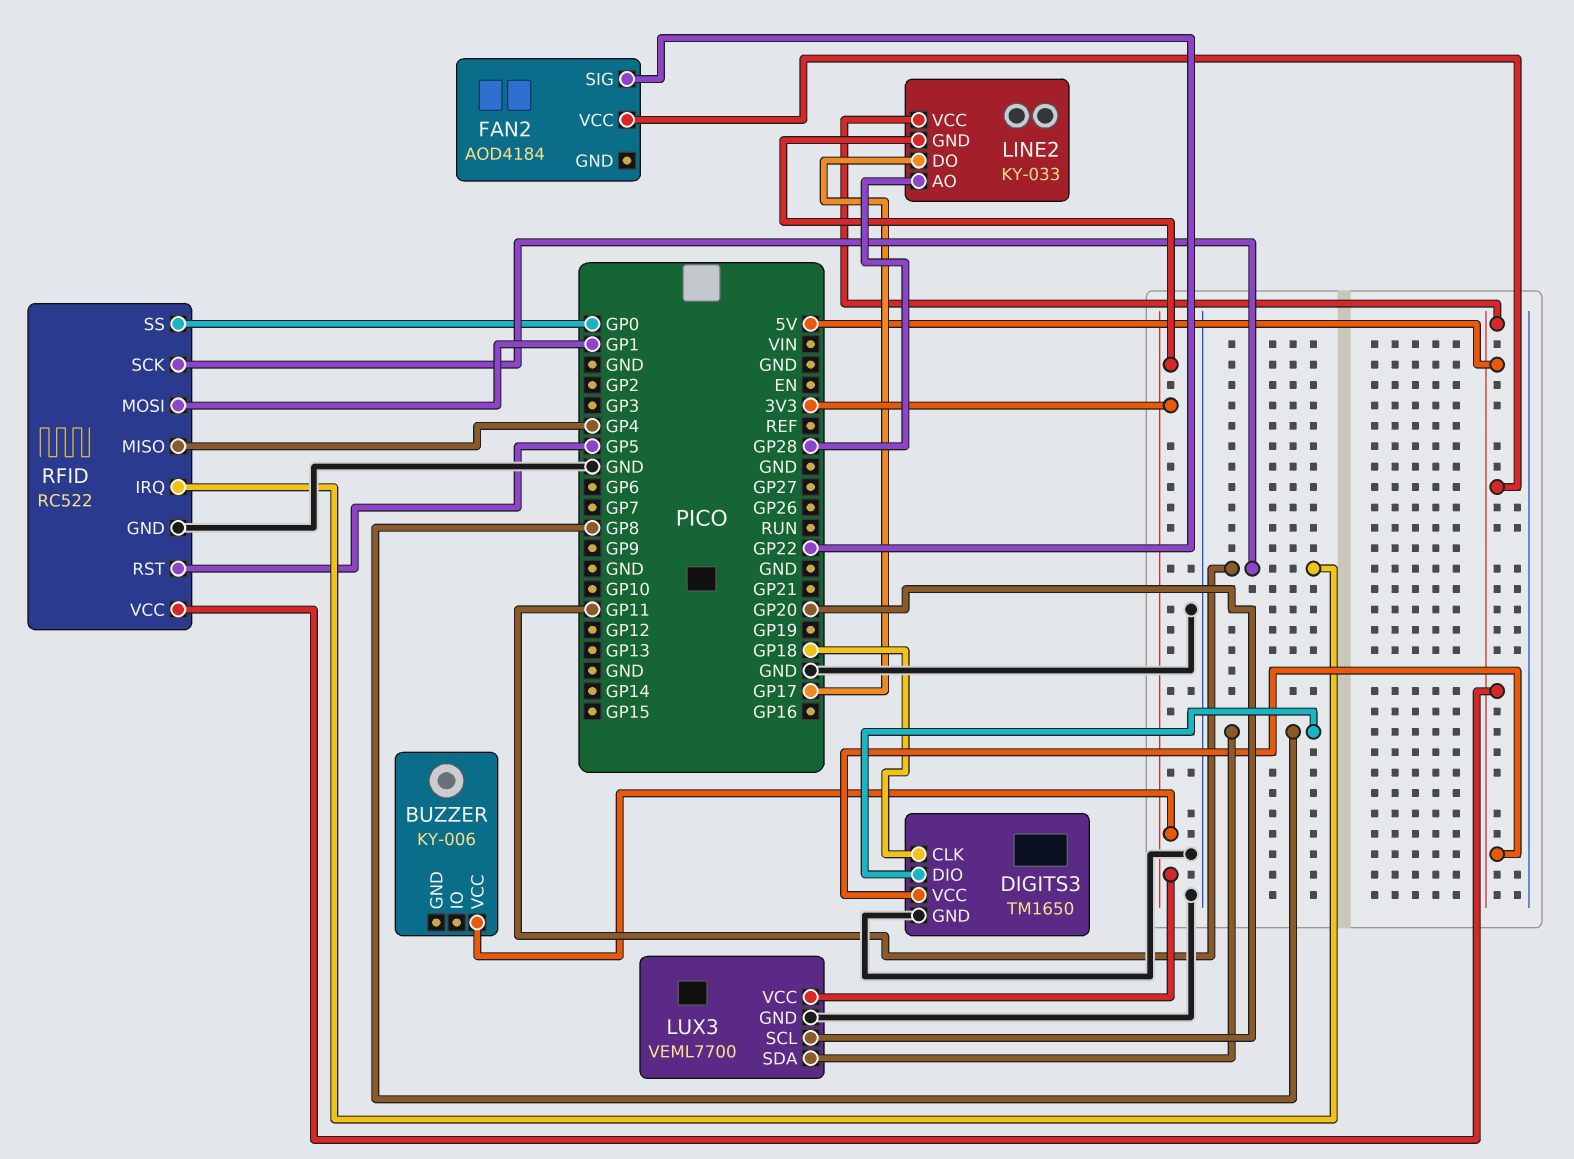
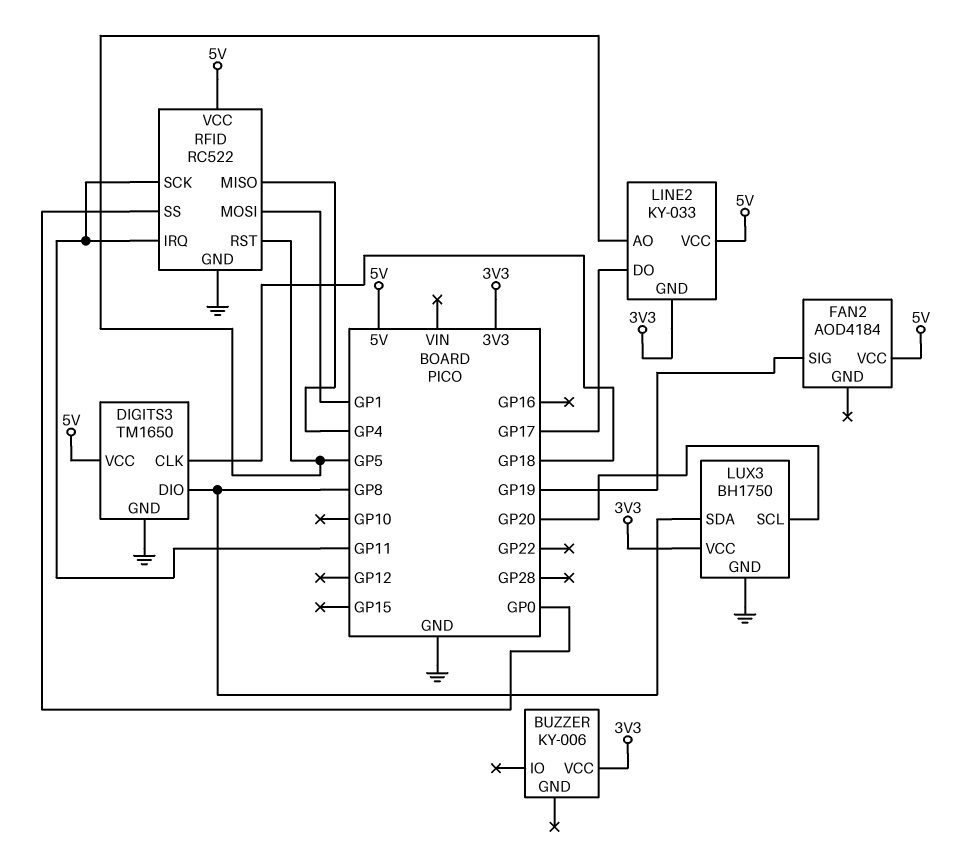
FAN2 pin SIG: GP22 -> GP19
LINE2 pin AO: GP28 -> GP5
LUX3: VEML7700 -> BH1750

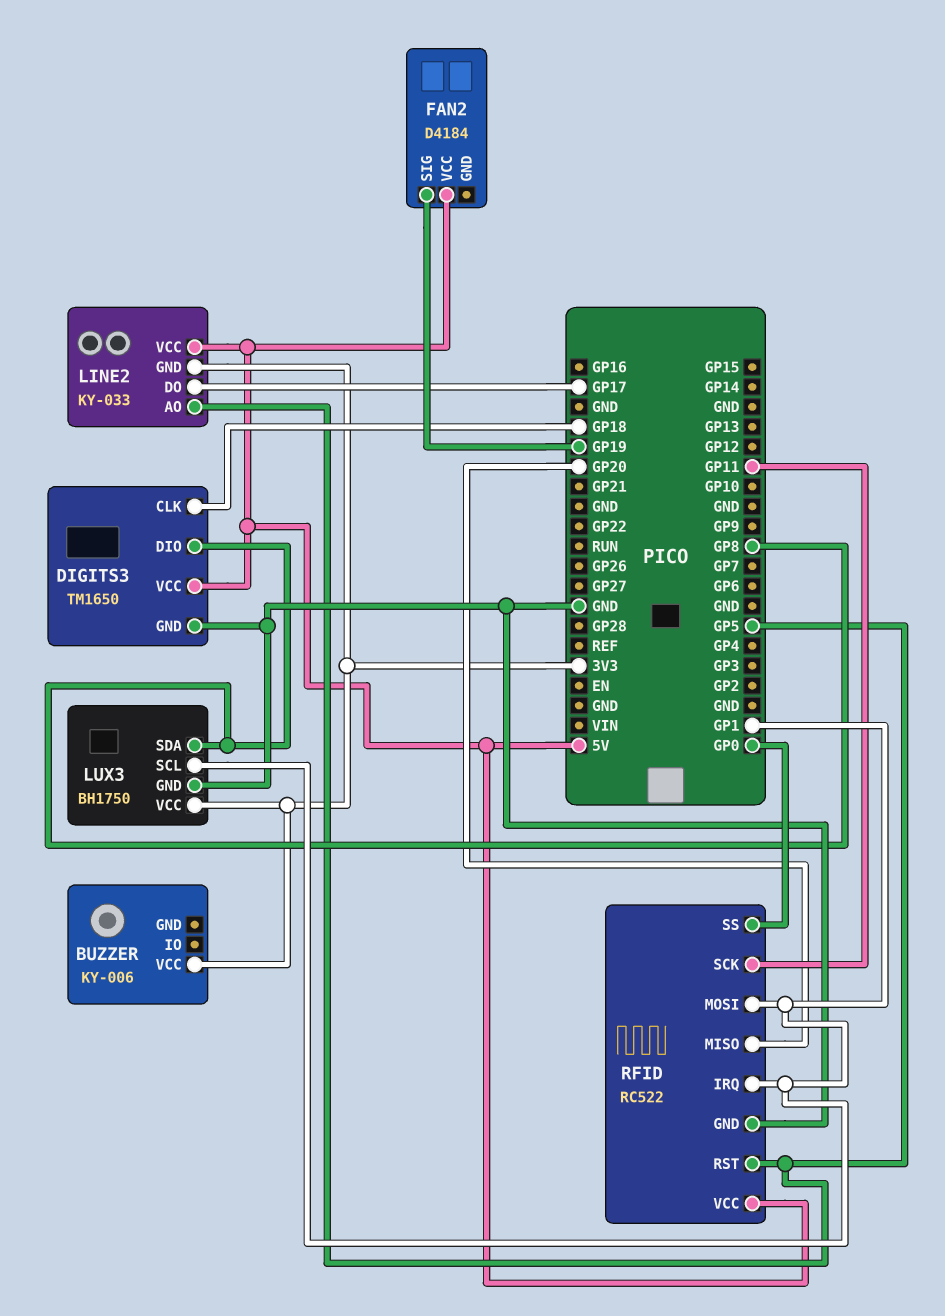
FAN2: AOD4184 -> D4184
LUX3 pin SCL: GP20 -> GP1
RFID pin IRQ: GP11 -> GP1
RFID pin MISO: GP4 -> GP20

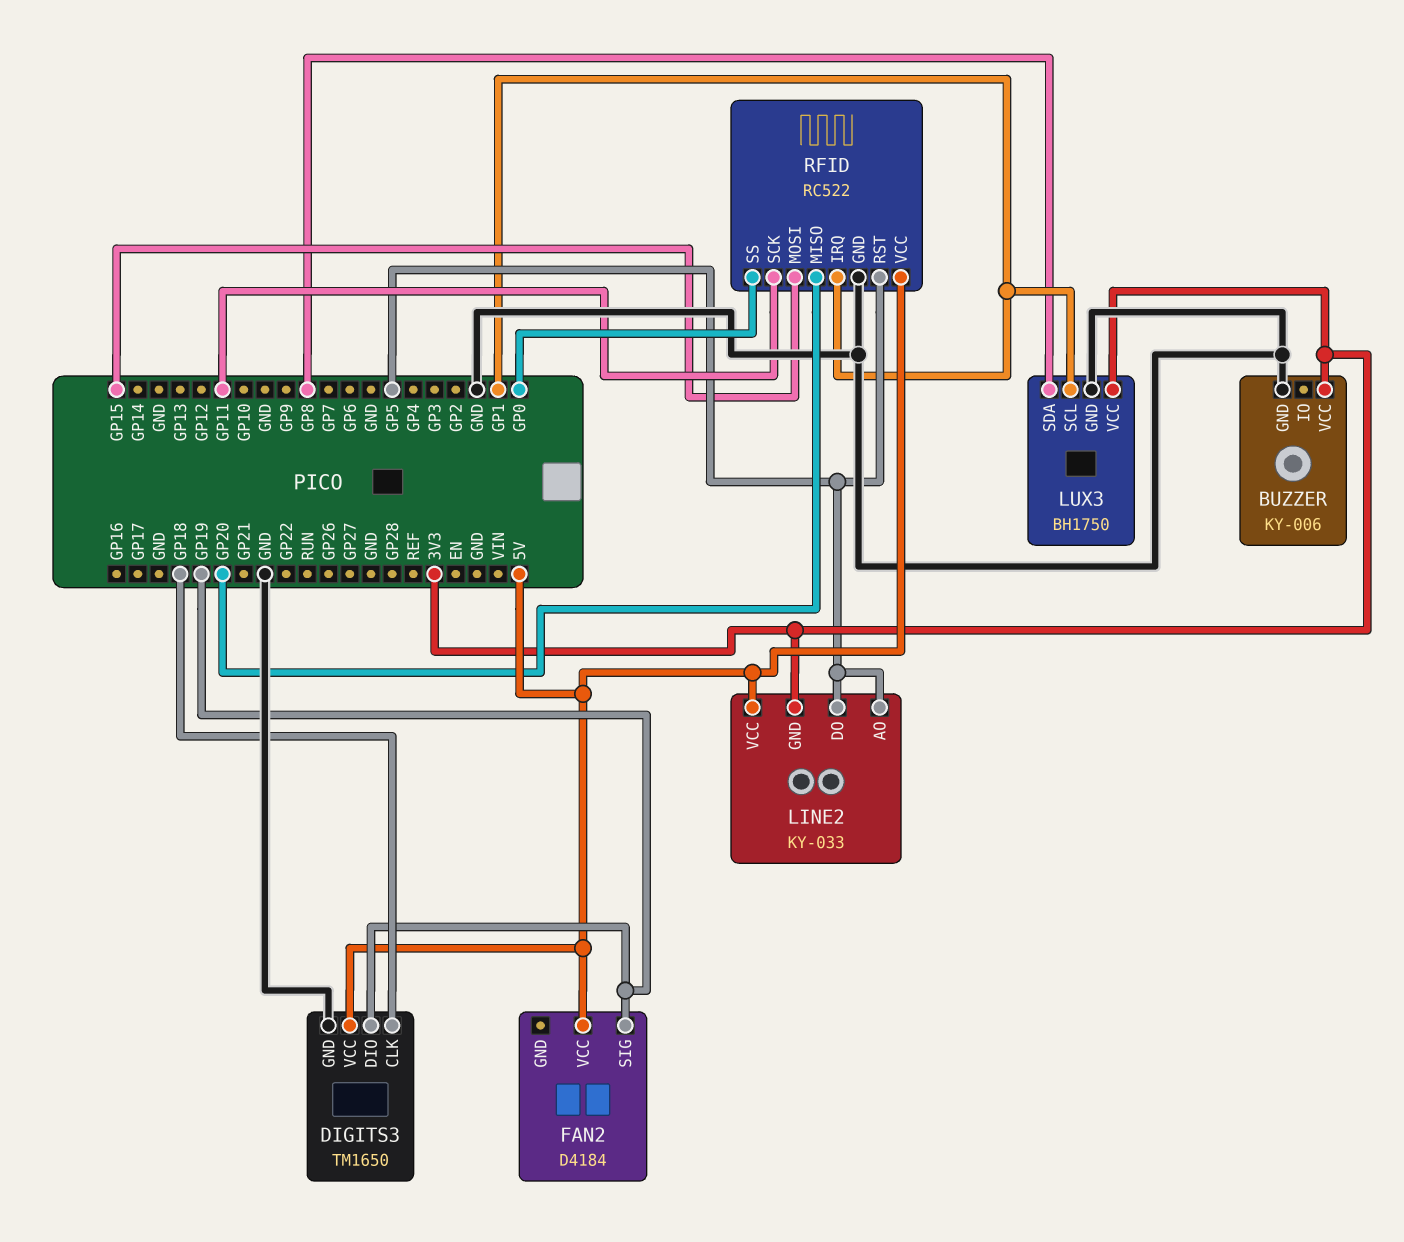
BUZZER pin GND: none -> GND
DIGITS3 pin DIO: GP8 -> GP19
LINE2 pin DO: GP17 -> GP5
RFID pin MOSI: GP1 -> GP15

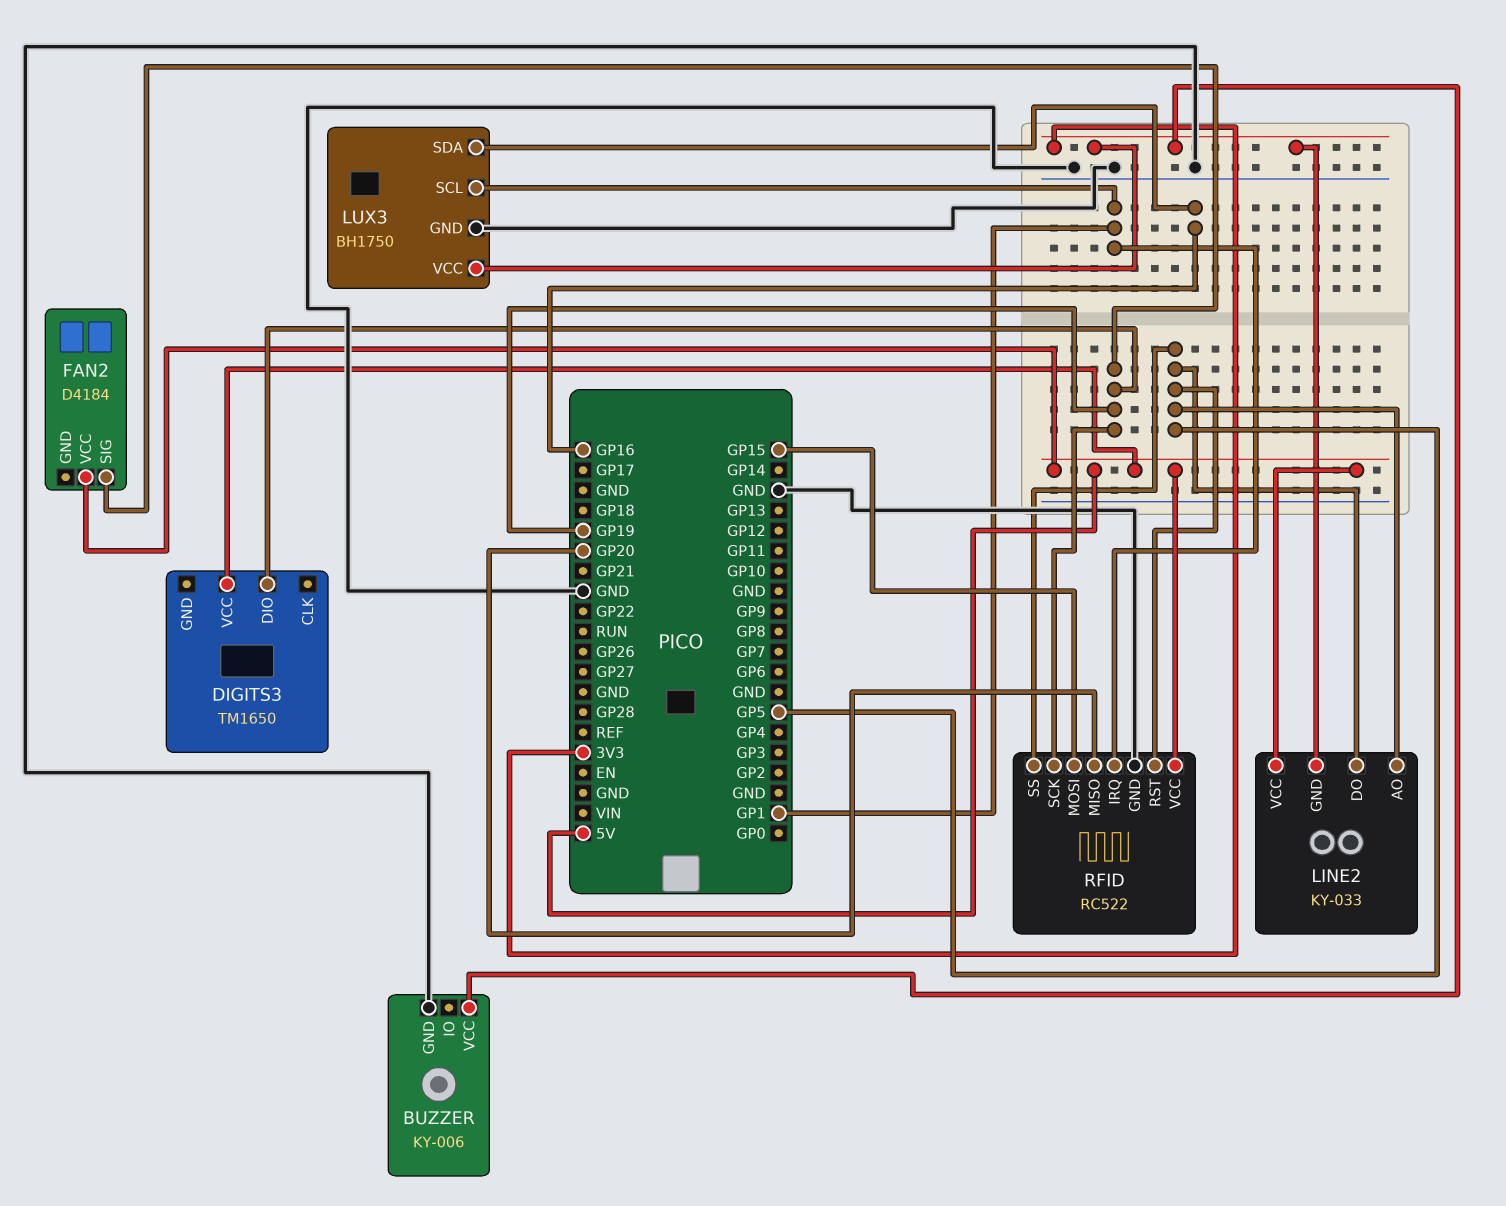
DIGITS3 pin CLK: GP18 -> none
DIGITS3 pin GND: GND -> none
LUX3 pin SDA: GP8 -> GP16
RFID pin SCK: GP11 -> GP19
RFID pin SS: GP0 -> GP5

